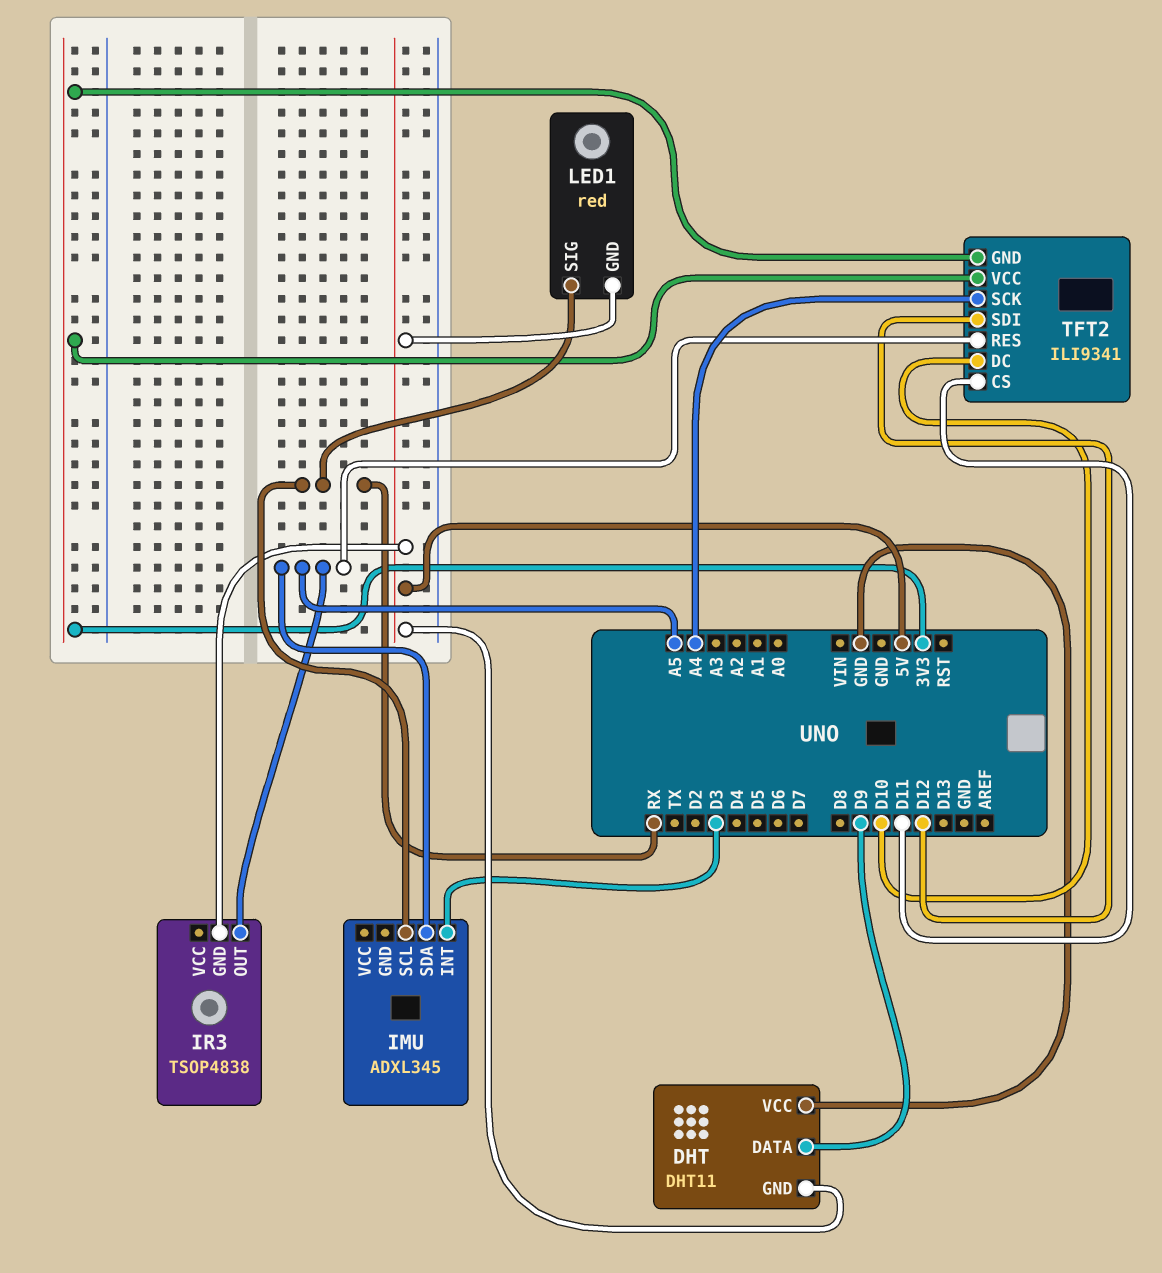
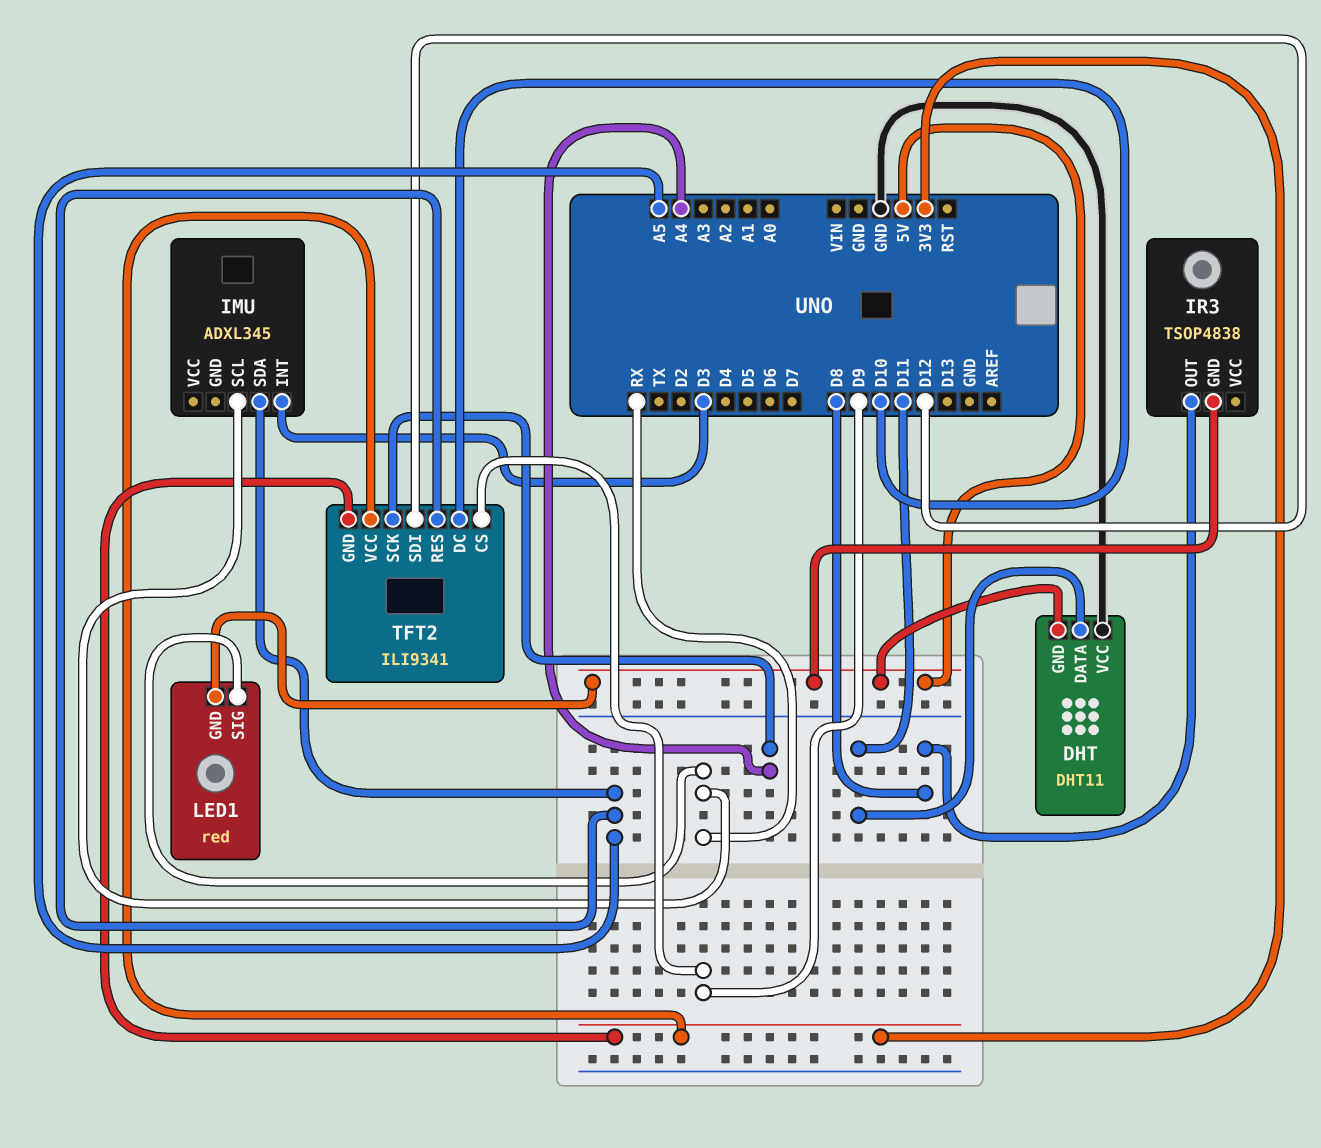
DHT pin DATA: D9 -> D11
IR3 pin OUT: A5 -> D8
TFT2 pin CS: D11 -> D9

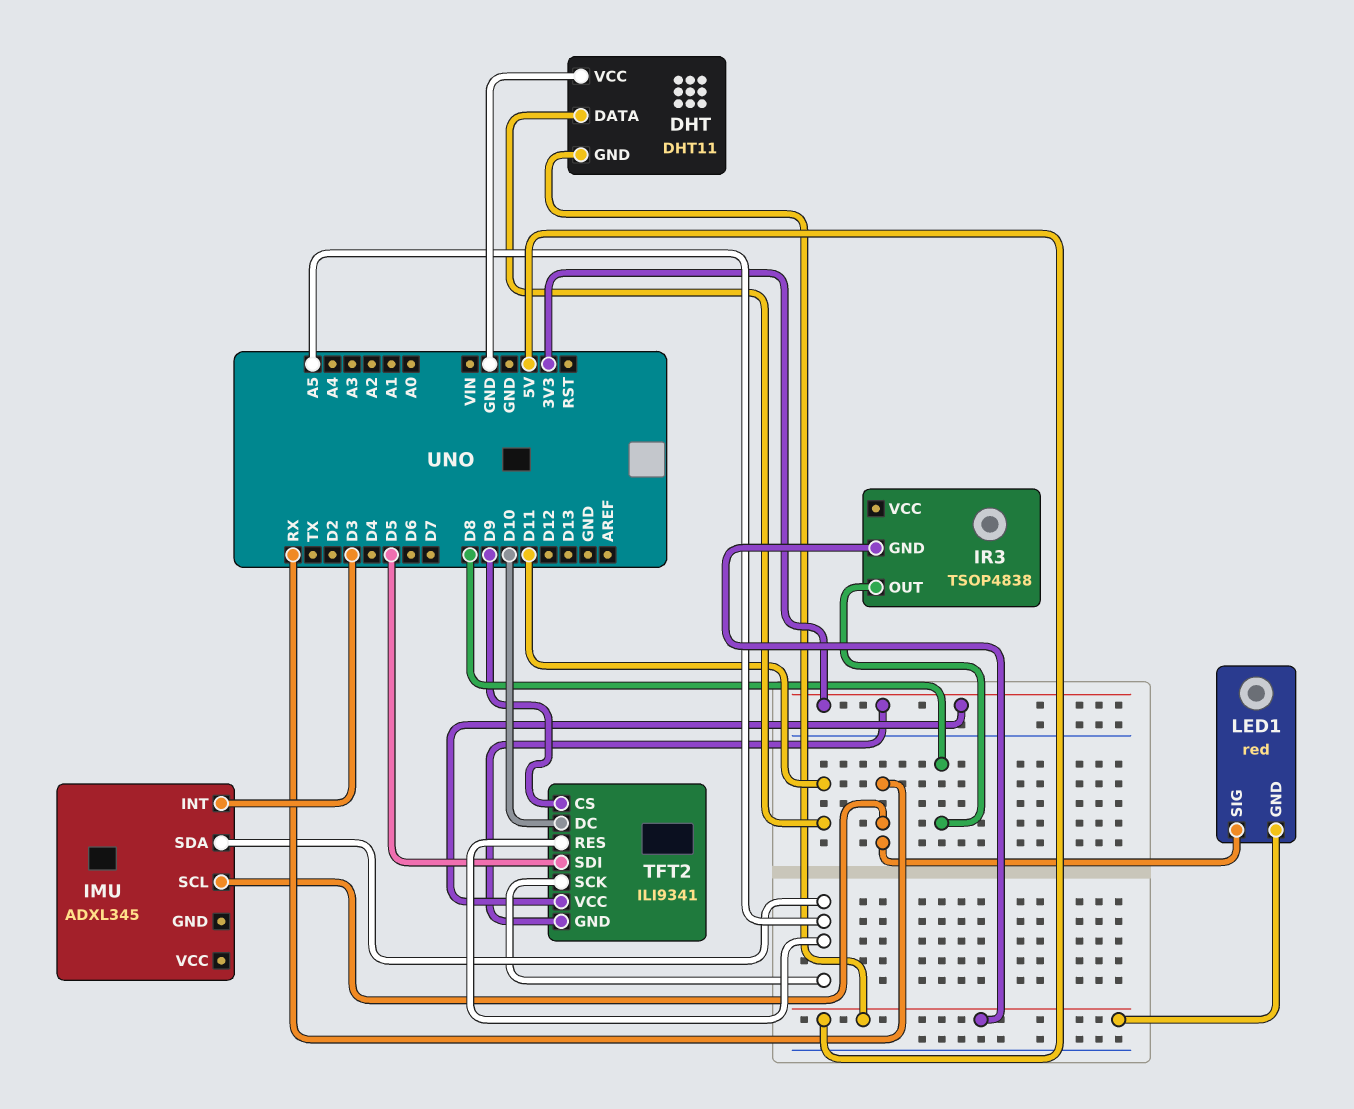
TFT2 pin SCK: A4 -> A5
TFT2 pin SDI: D12 -> D5

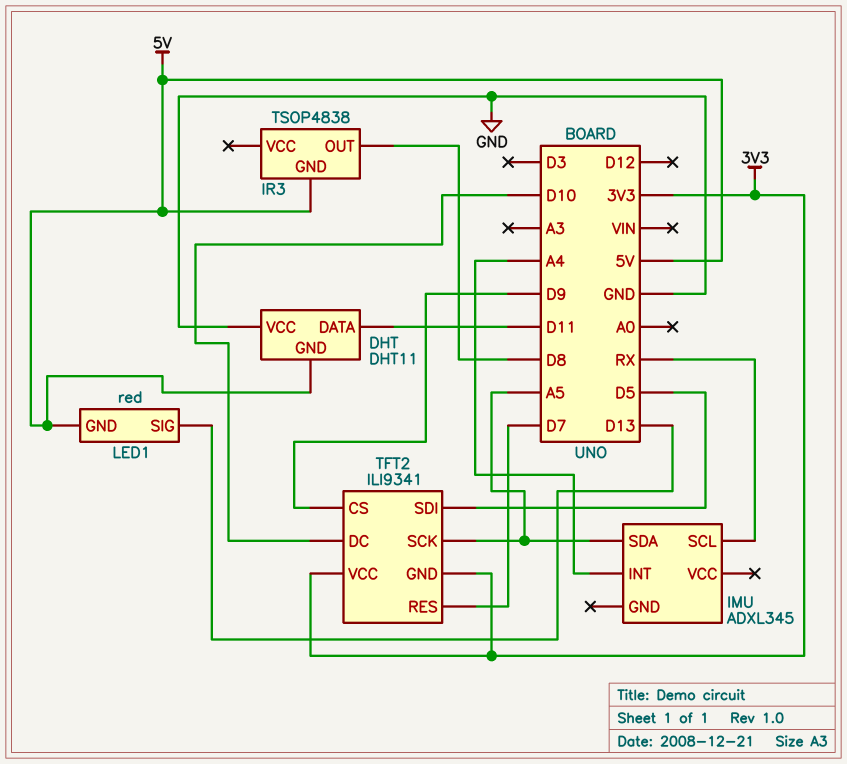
IMU pin INT: D3 -> A4
LED1 pin SIG: RX -> D13
TFT2 pin RES: A5 -> D7

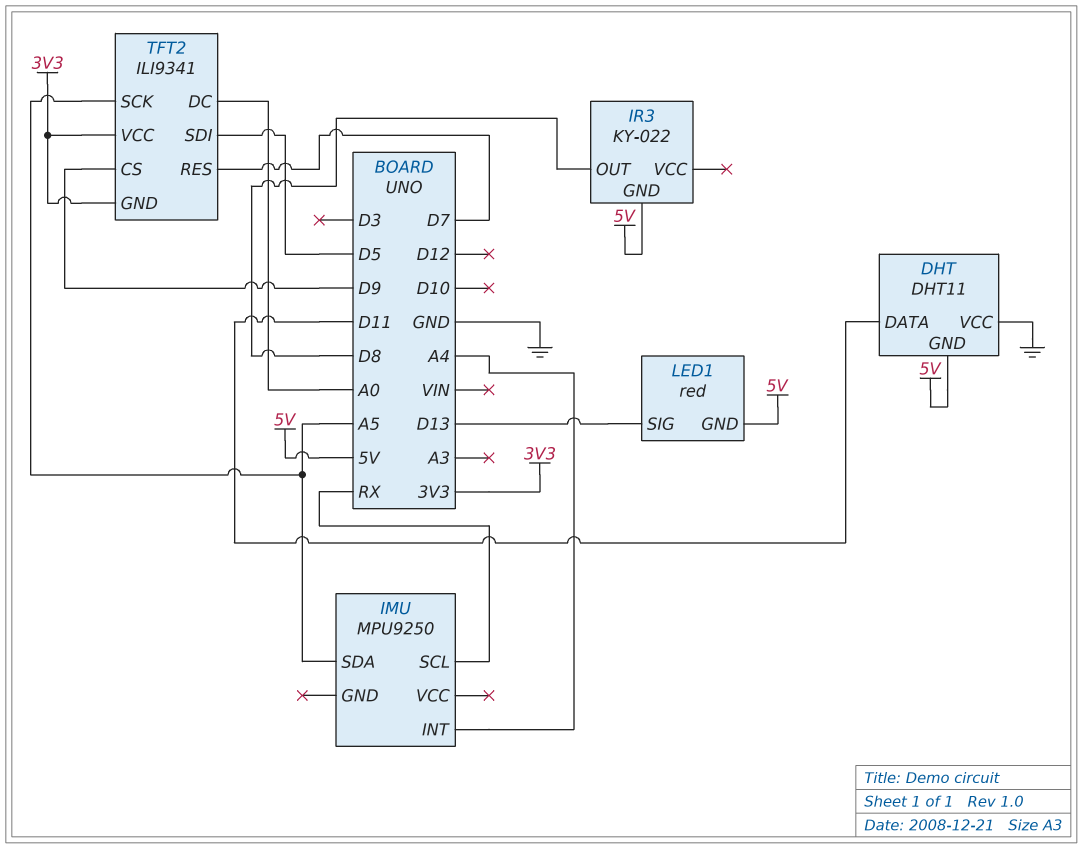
IMU: ADXL345 -> MPU9250
IR3: TSOP4838 -> KY-022
TFT2 pin DC: D10 -> A0

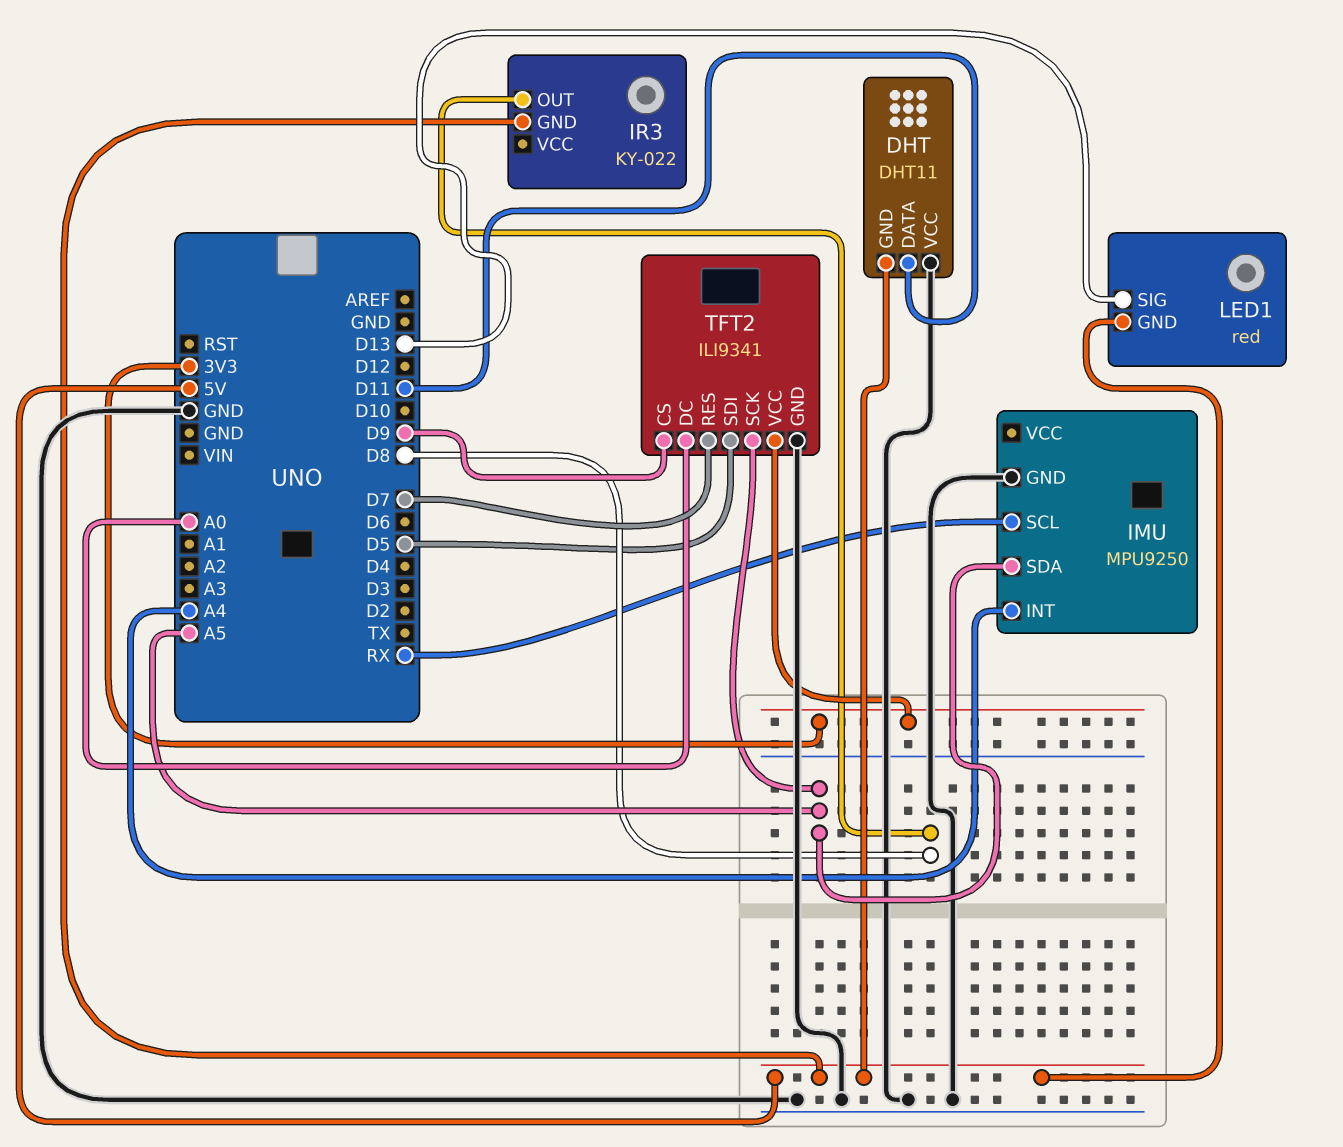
IMU pin GND: none -> GND
TFT2 pin GND: 3V3 -> GND

